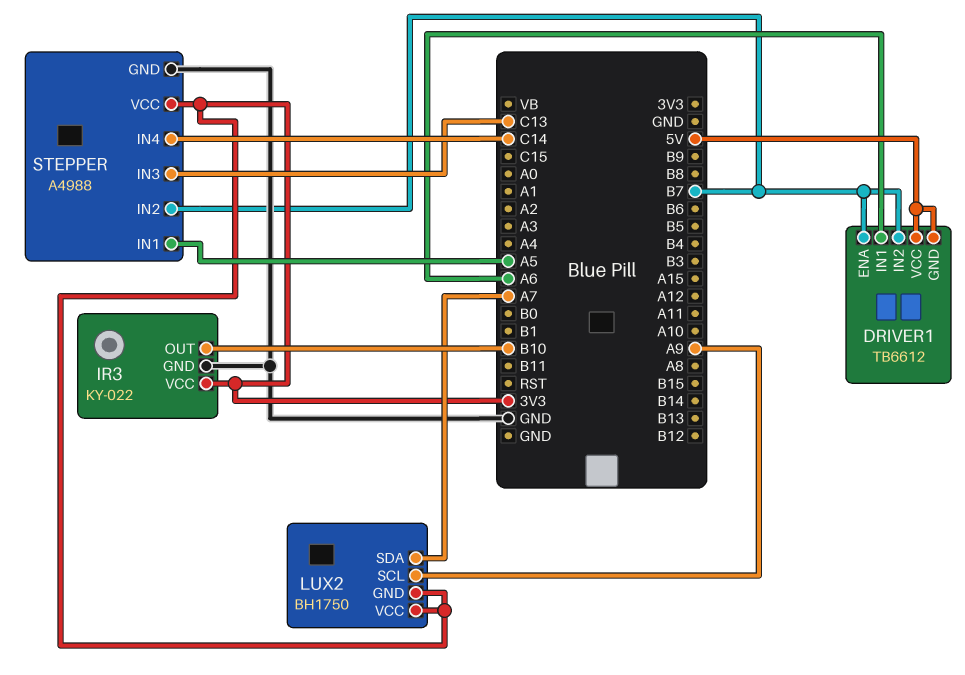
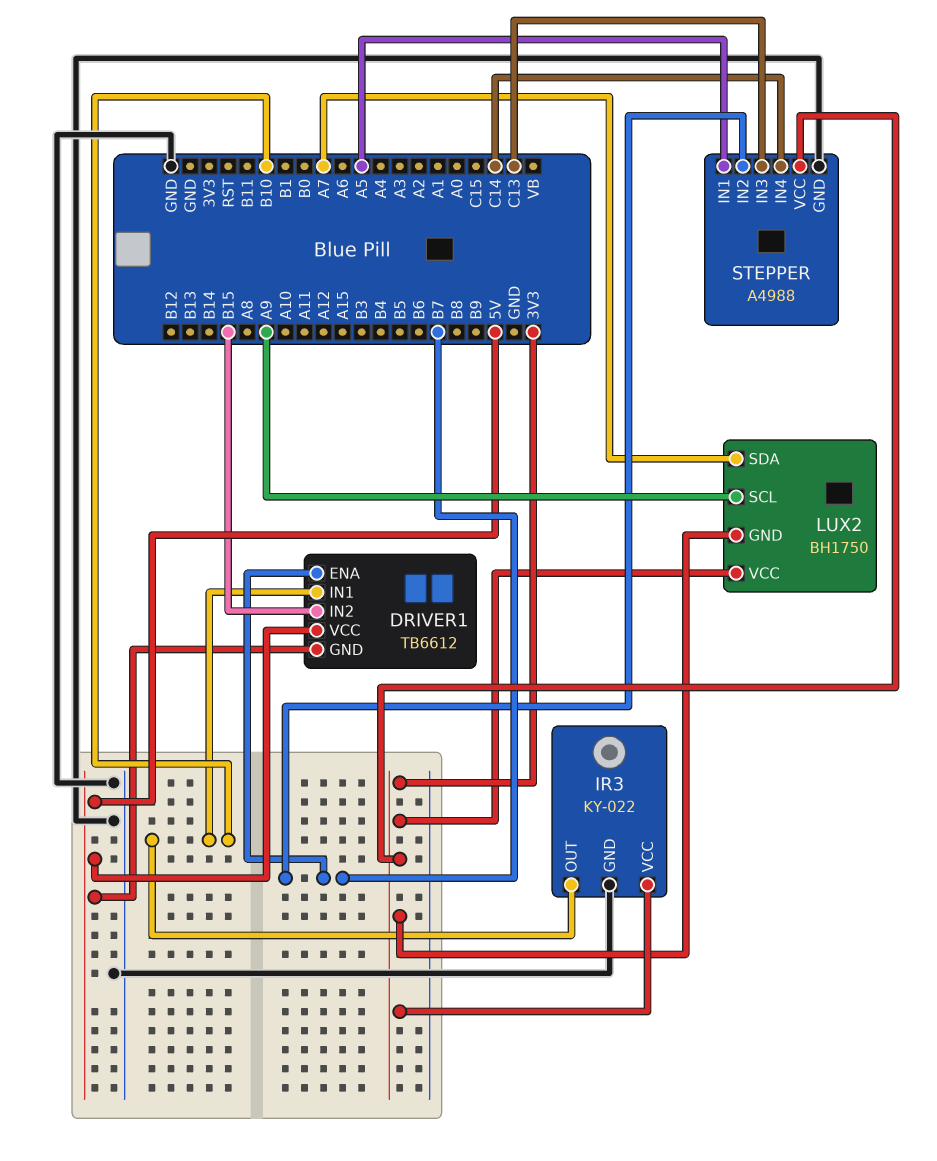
DRIVER1 pin IN1: A6 -> B10
DRIVER1 pin IN2: B7 -> B15

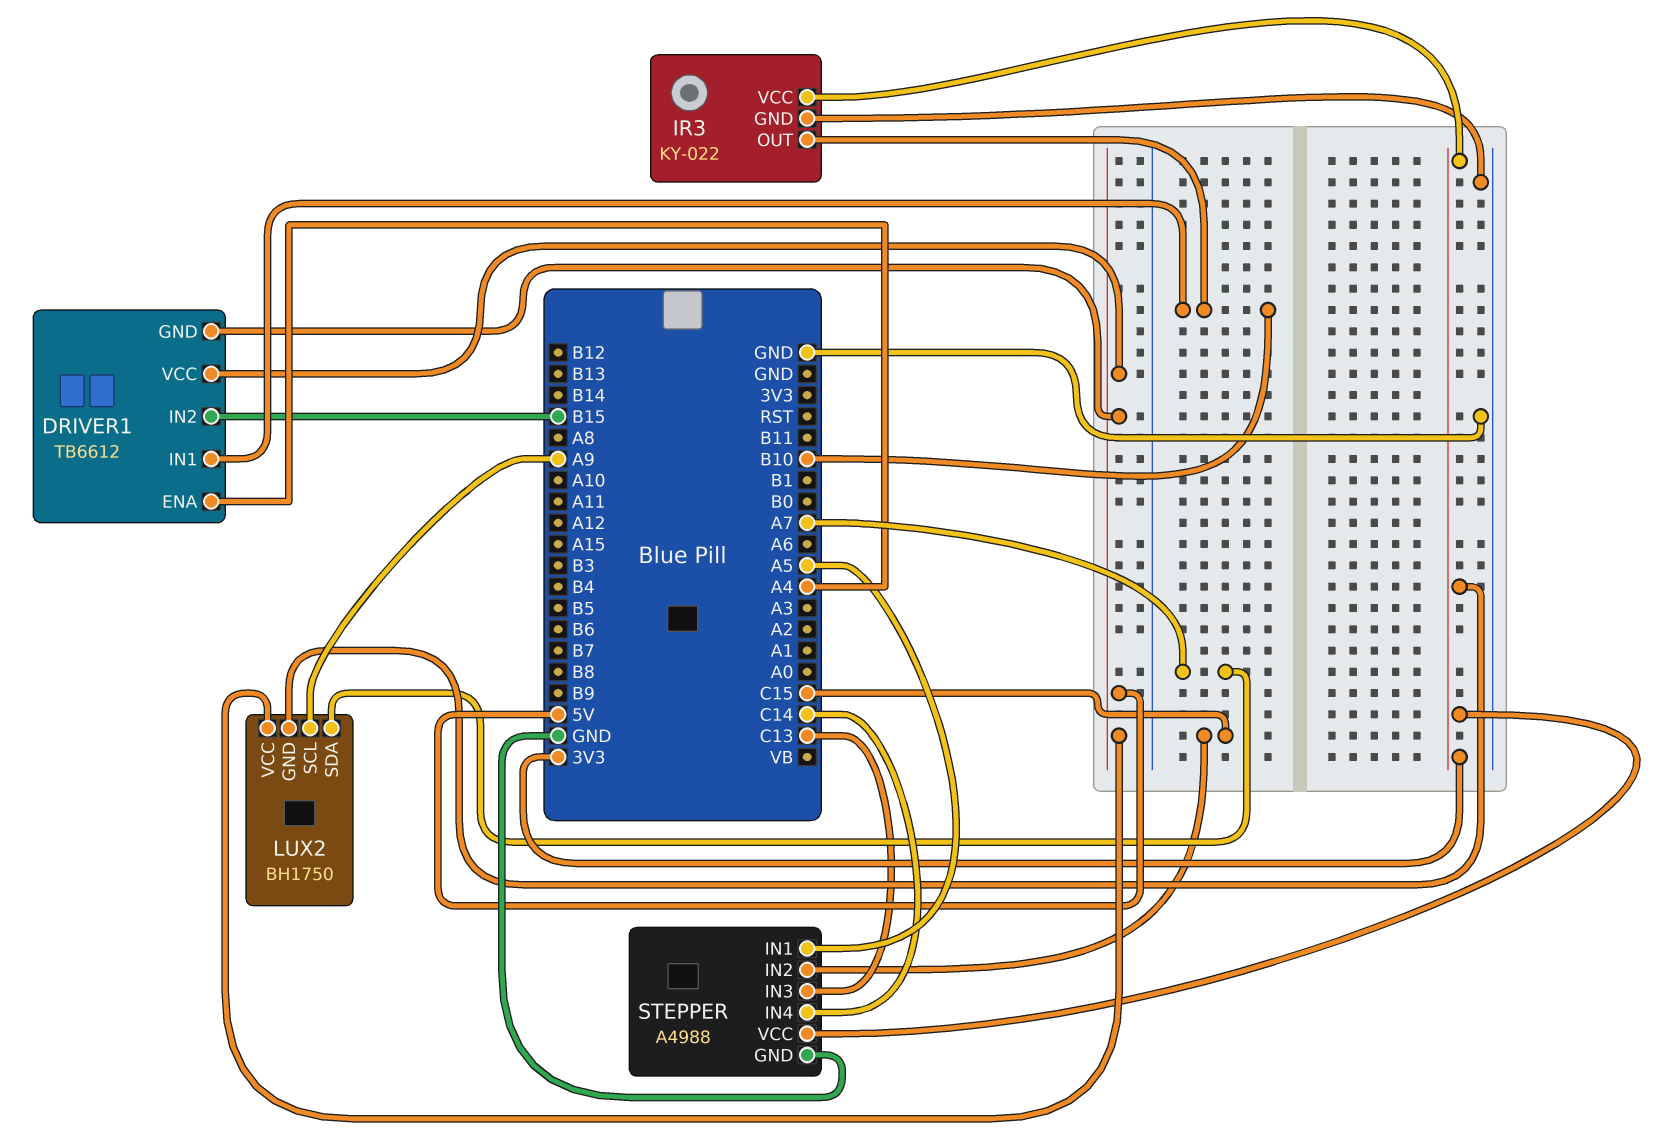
DRIVER1 pin ENA: B7 -> A4
LUX2 pin VCC: 3V3 -> 5V
STEPPER pin IN2: B7 -> C15

